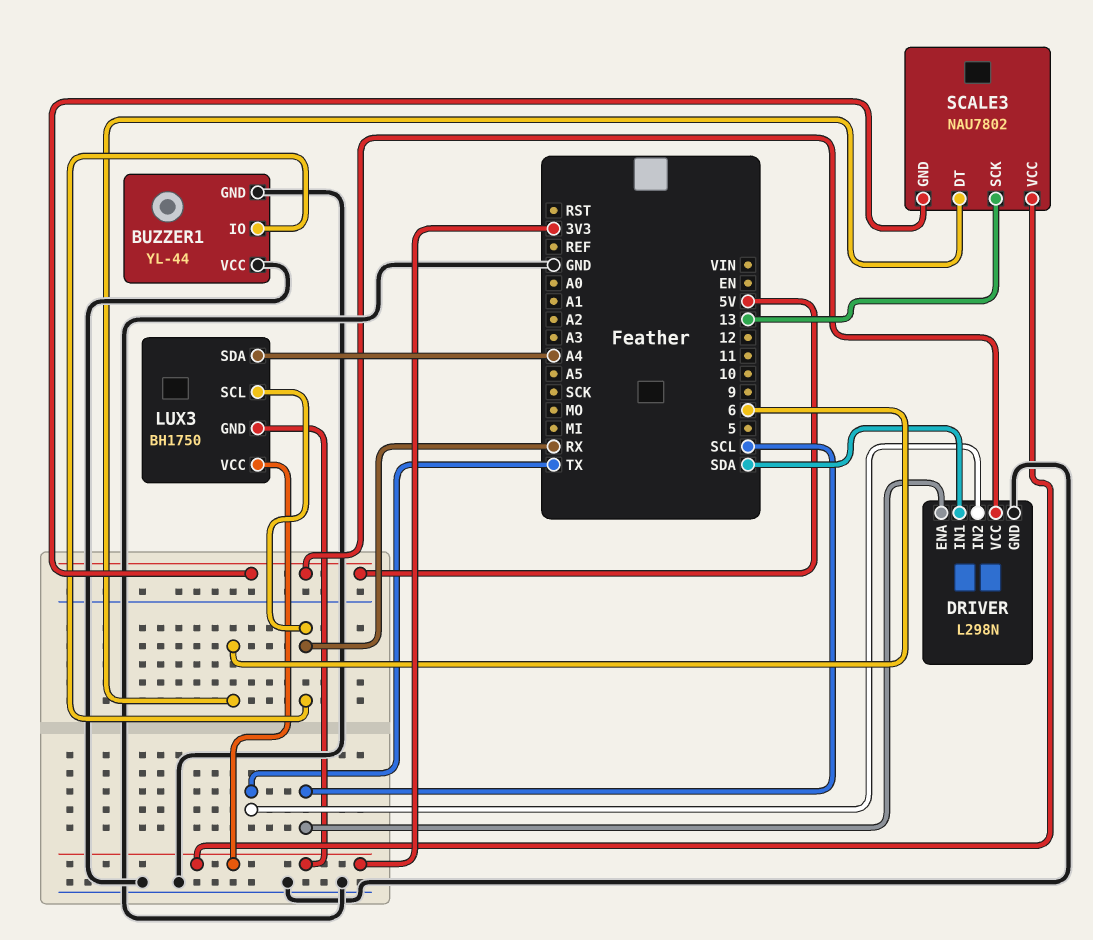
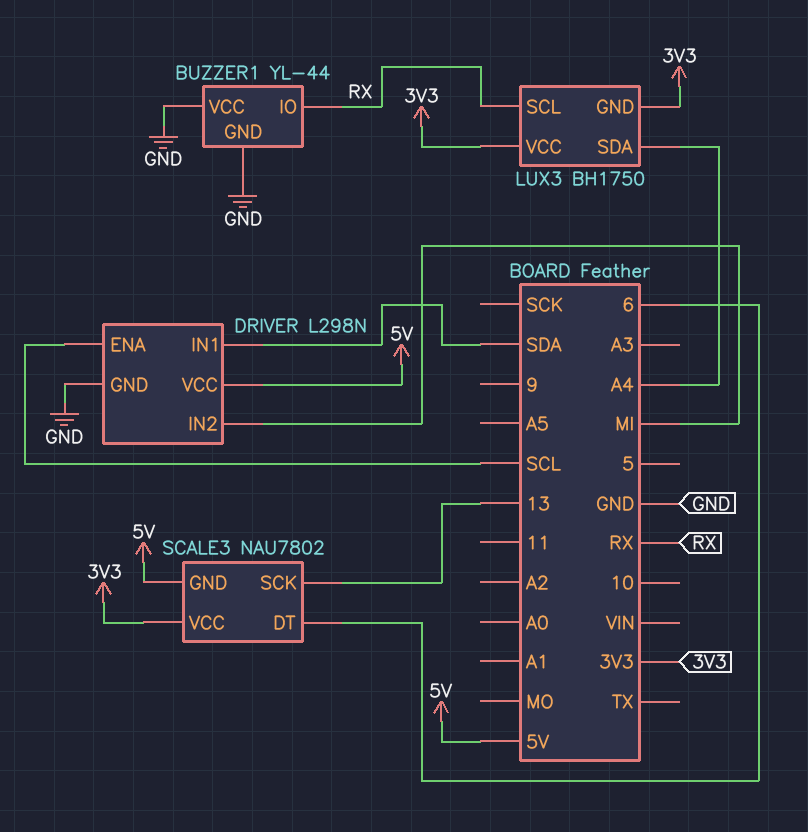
DRIVER pin IN2: TX -> MI

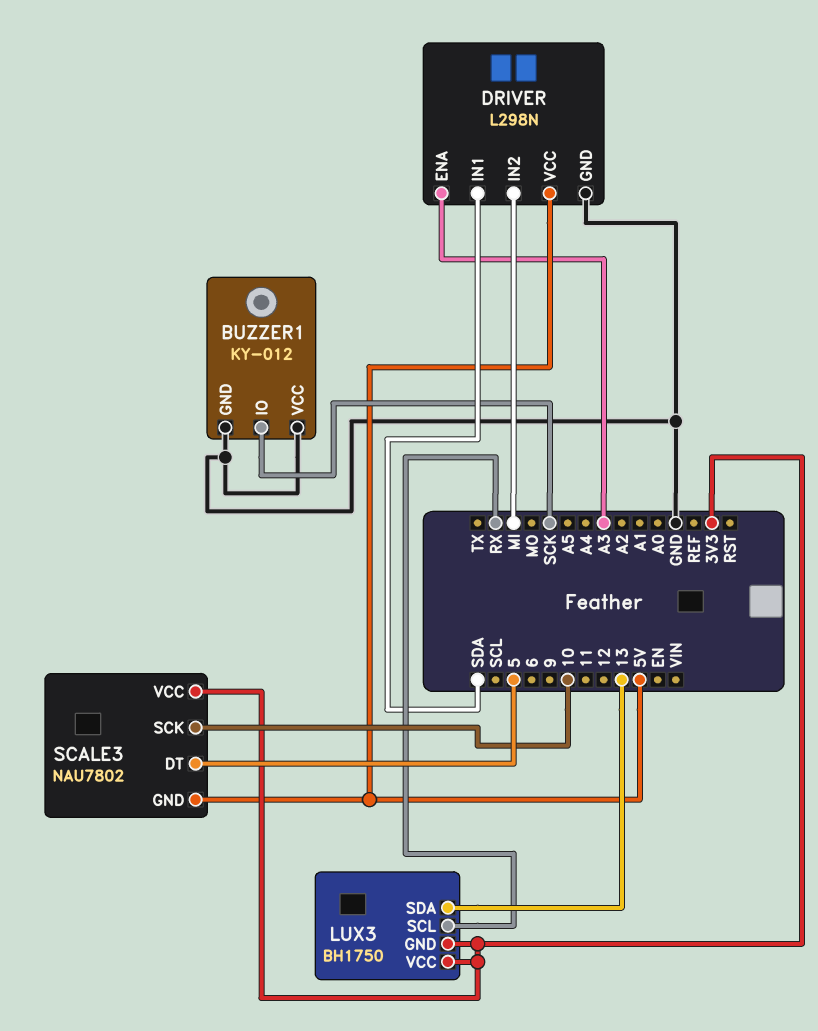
BUZZER1: YL-44 -> KY-012
BUZZER1 pin IO: RX -> SCK
DRIVER pin ENA: SCL -> A3
LUX3 pin SDA: A4 -> 13
SCALE3 pin DT: 6 -> 5
SCALE3 pin SCK: 13 -> 10

